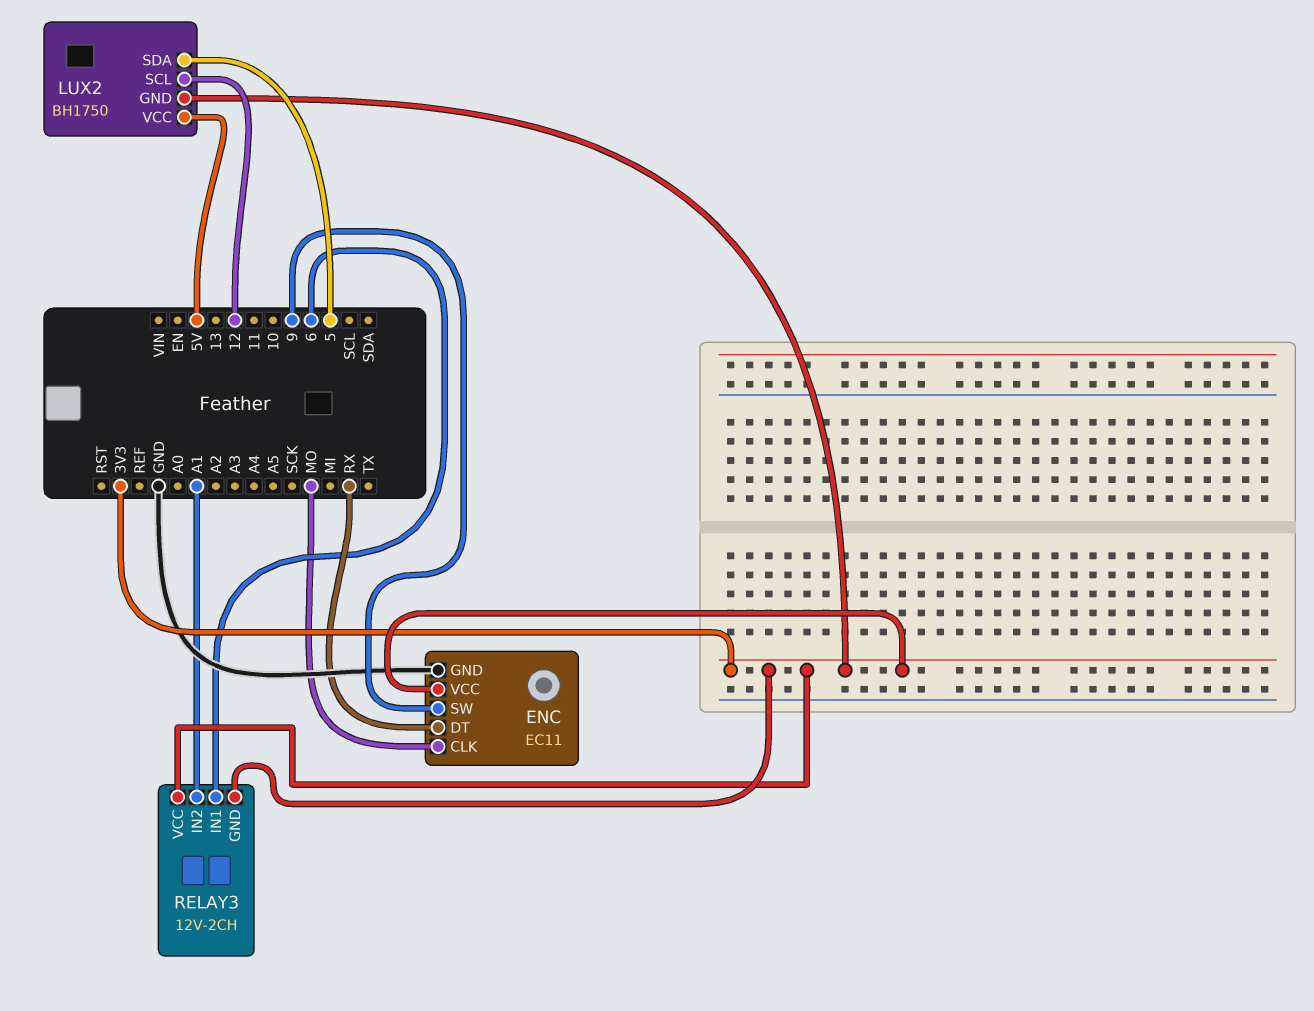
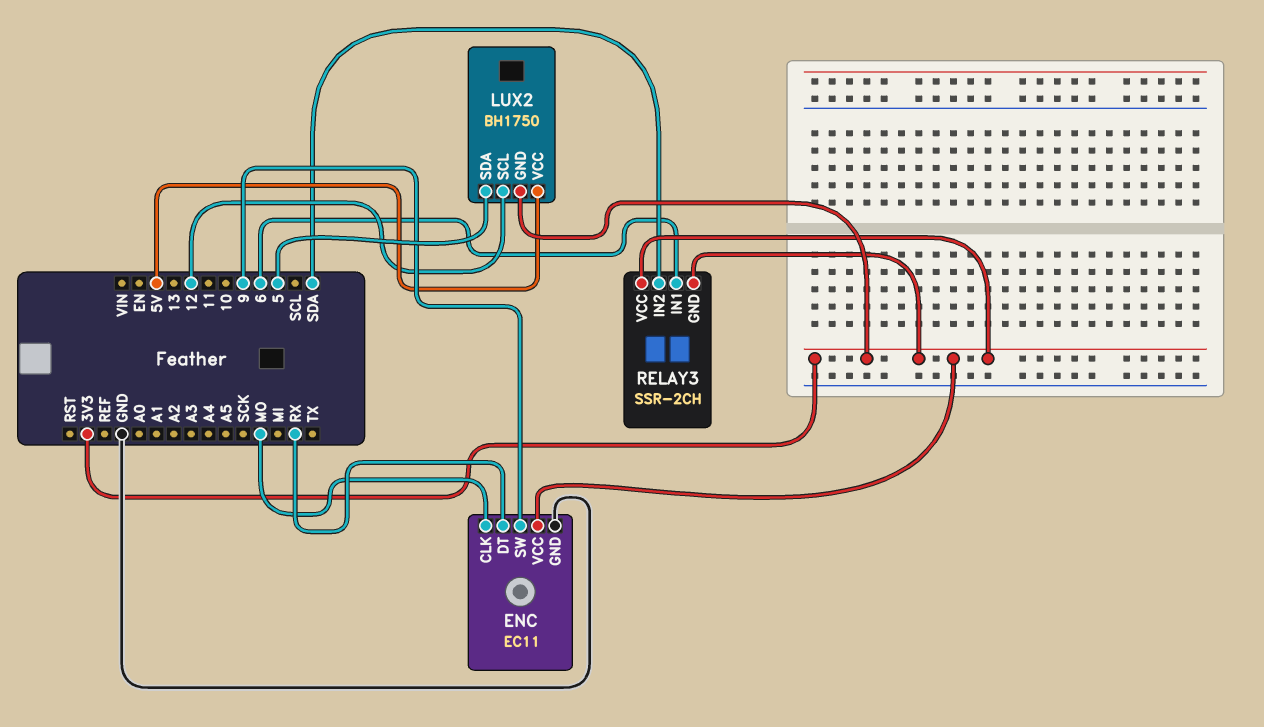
RELAY3: 12V-2CH -> SSR-2CH
RELAY3 pin IN2: A1 -> SDA

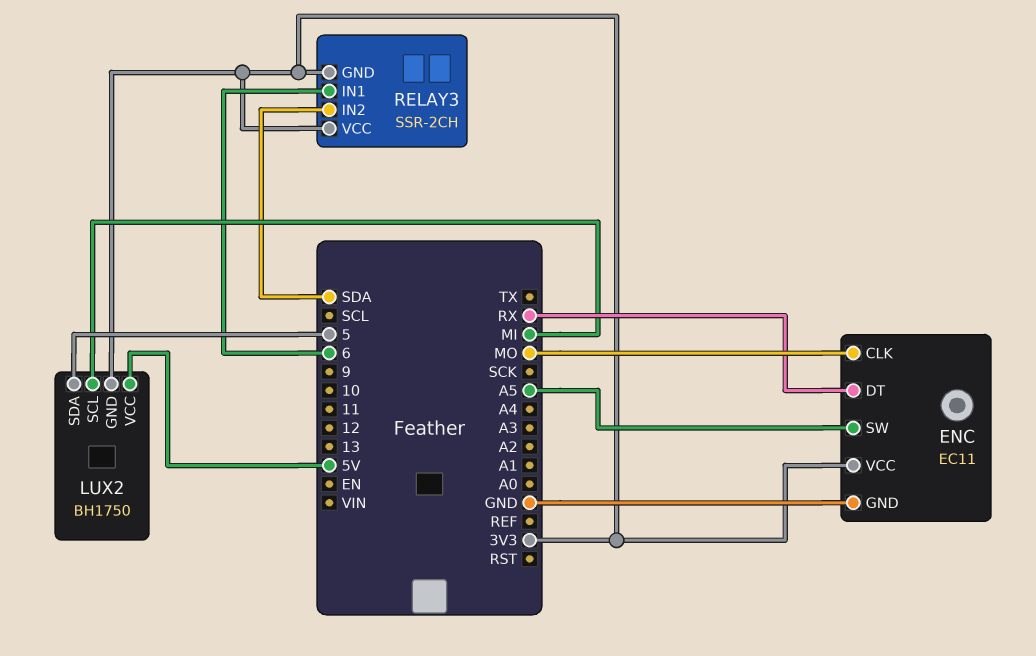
ENC pin SW: 9 -> A5
LUX2 pin SCL: 12 -> MI

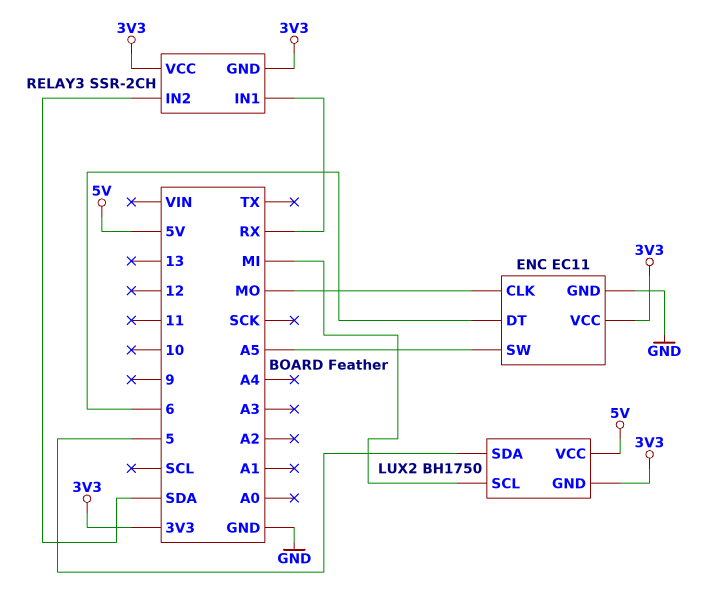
ENC pin DT: RX -> 6
RELAY3 pin IN1: 6 -> RX

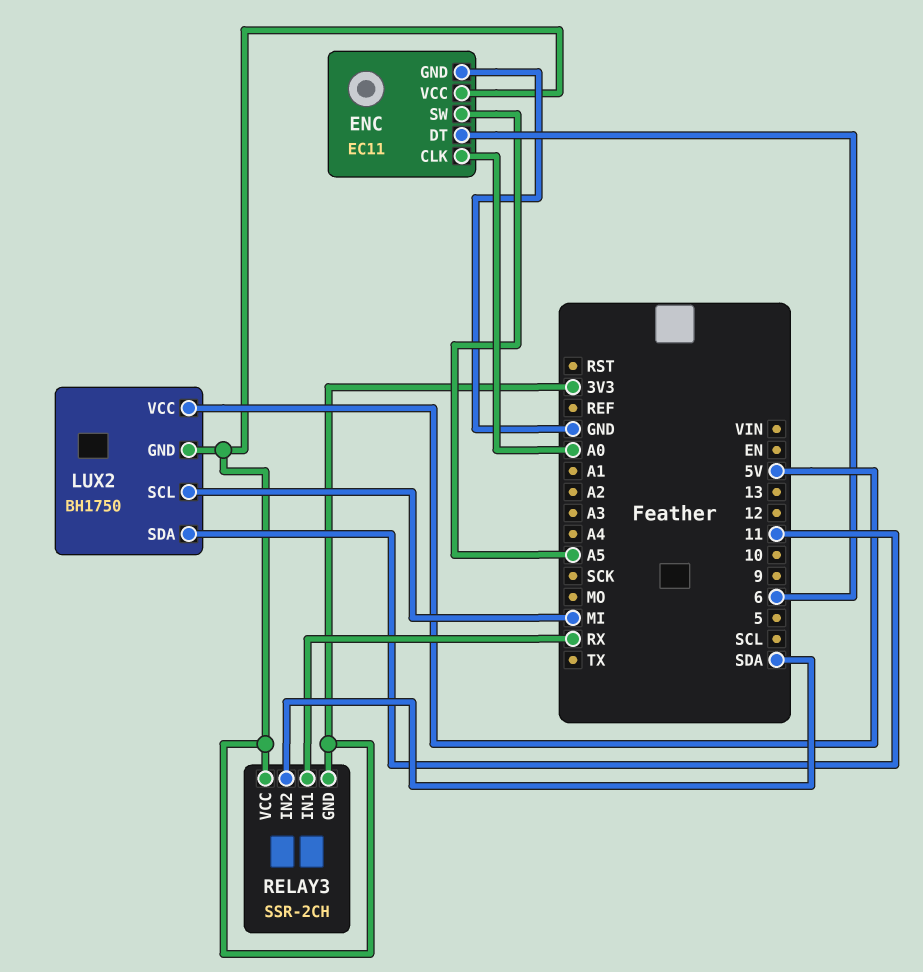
ENC pin CLK: MO -> A0
LUX2 pin SDA: 5 -> 11

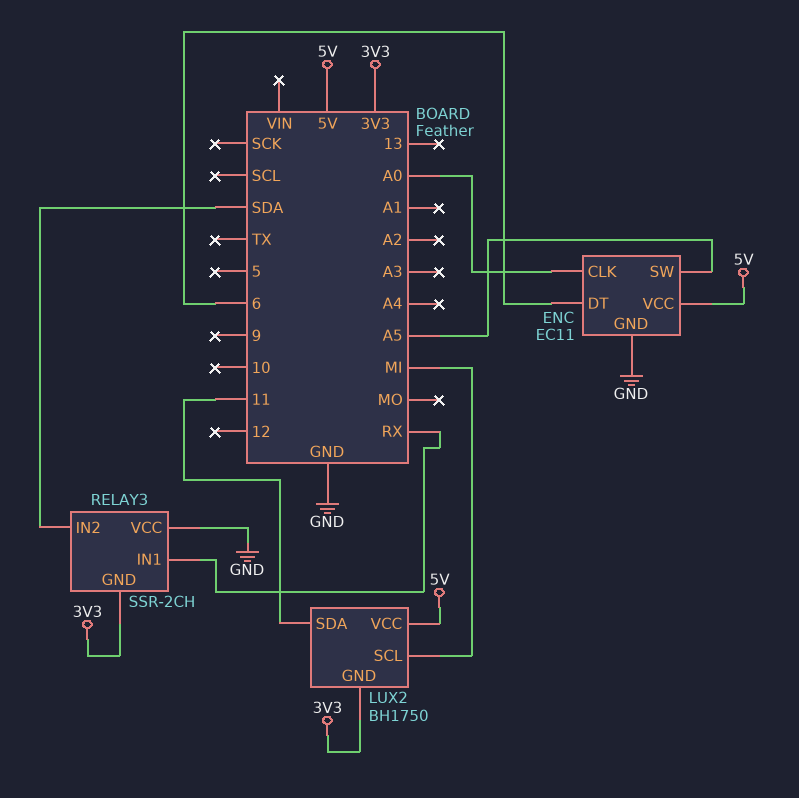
ENC pin VCC: 3V3 -> 5V
RELAY3 pin VCC: 3V3 -> GND

